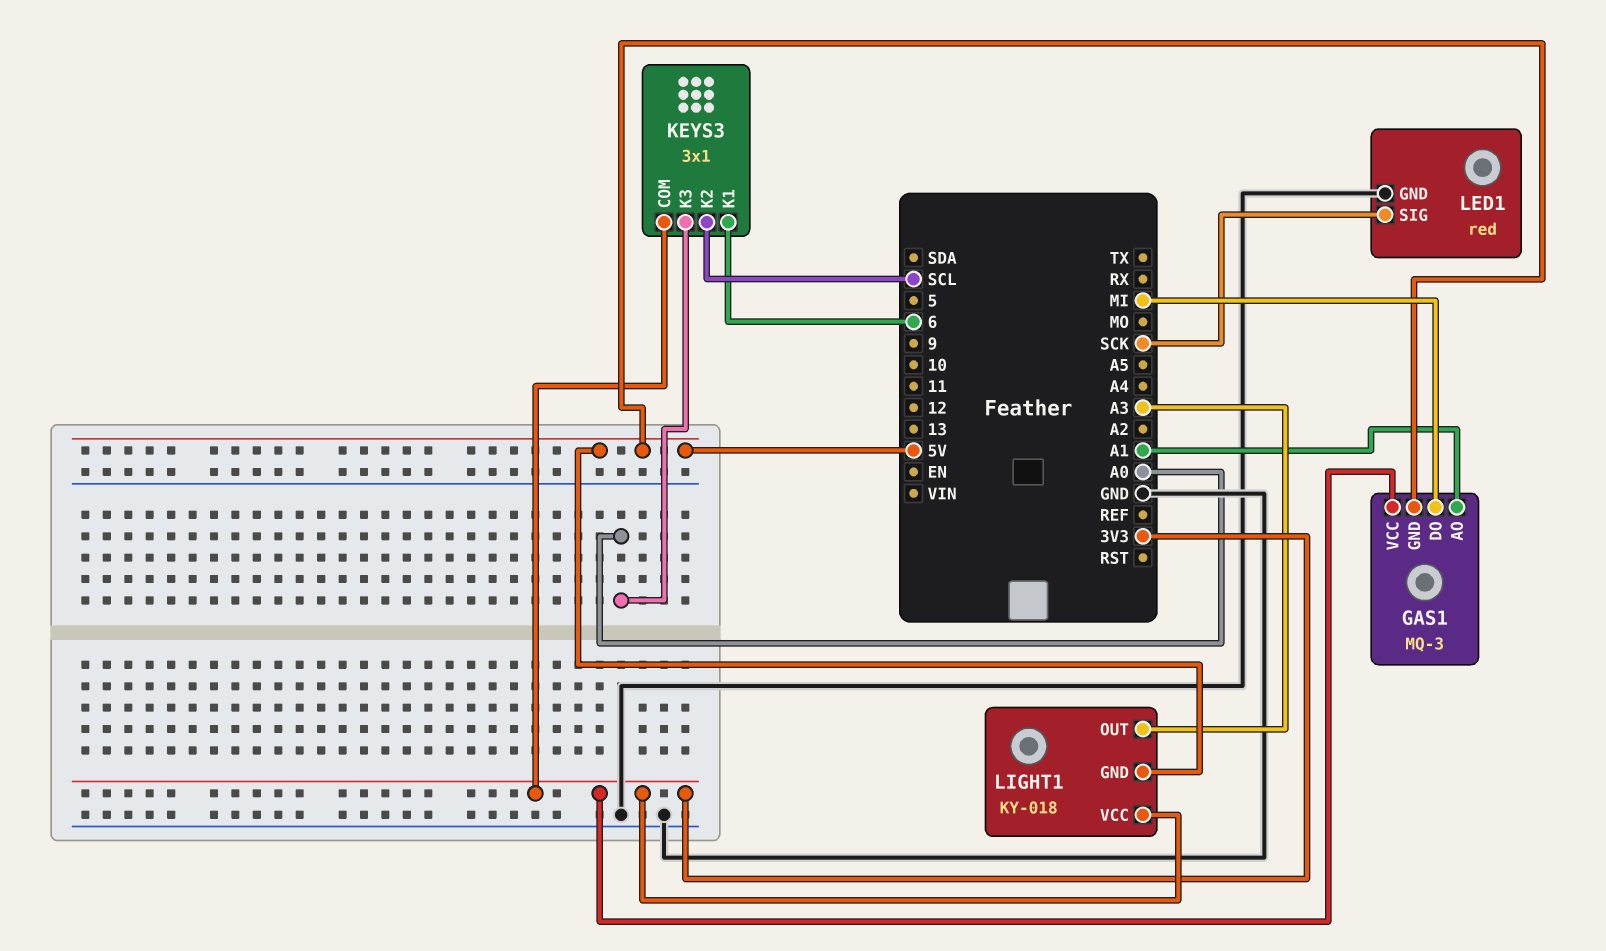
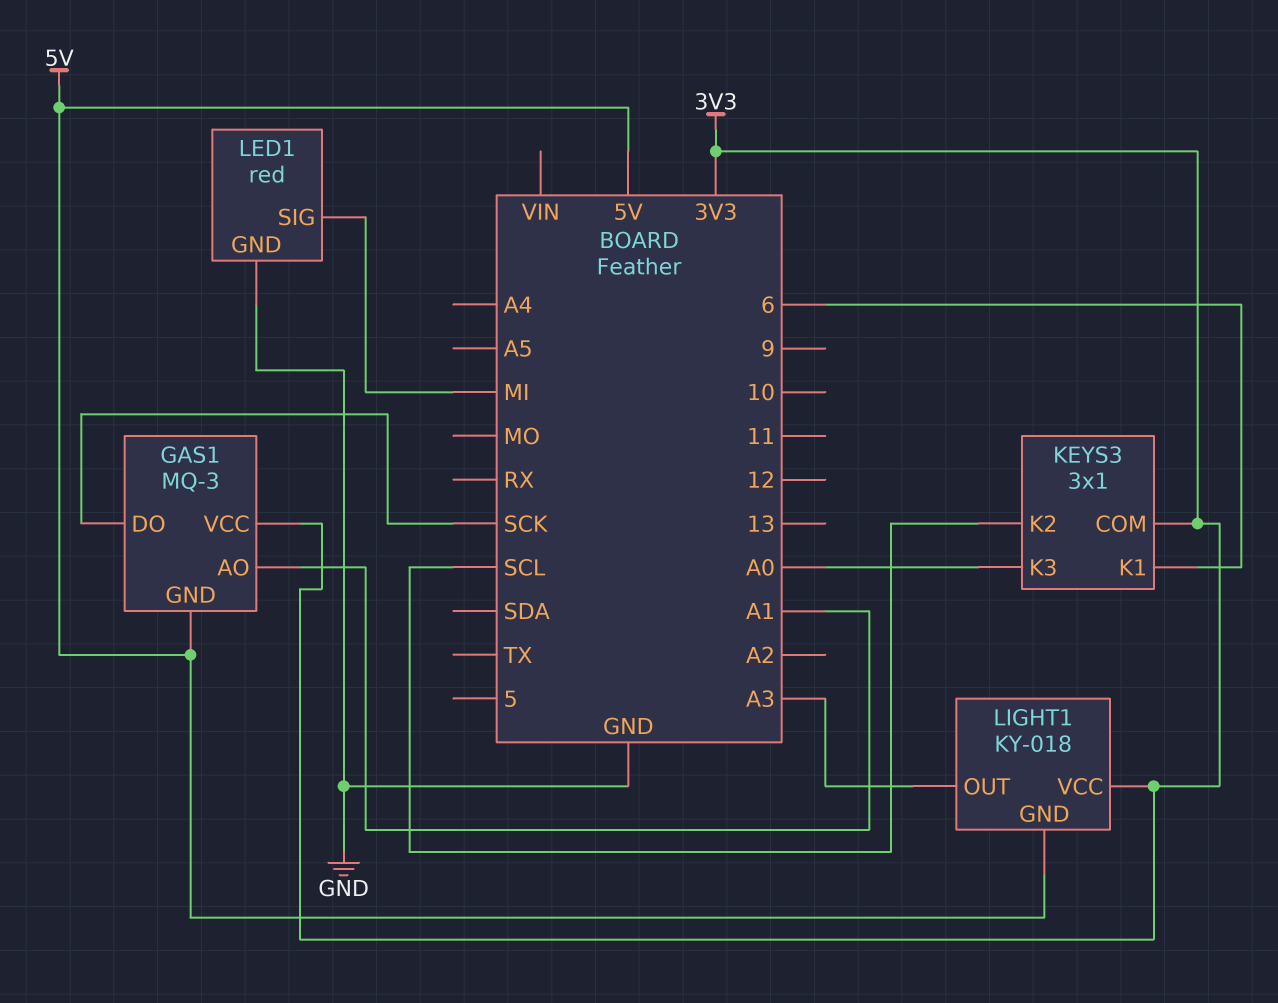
GAS1 pin DO: MI -> SCK
LED1 pin SIG: SCK -> MI

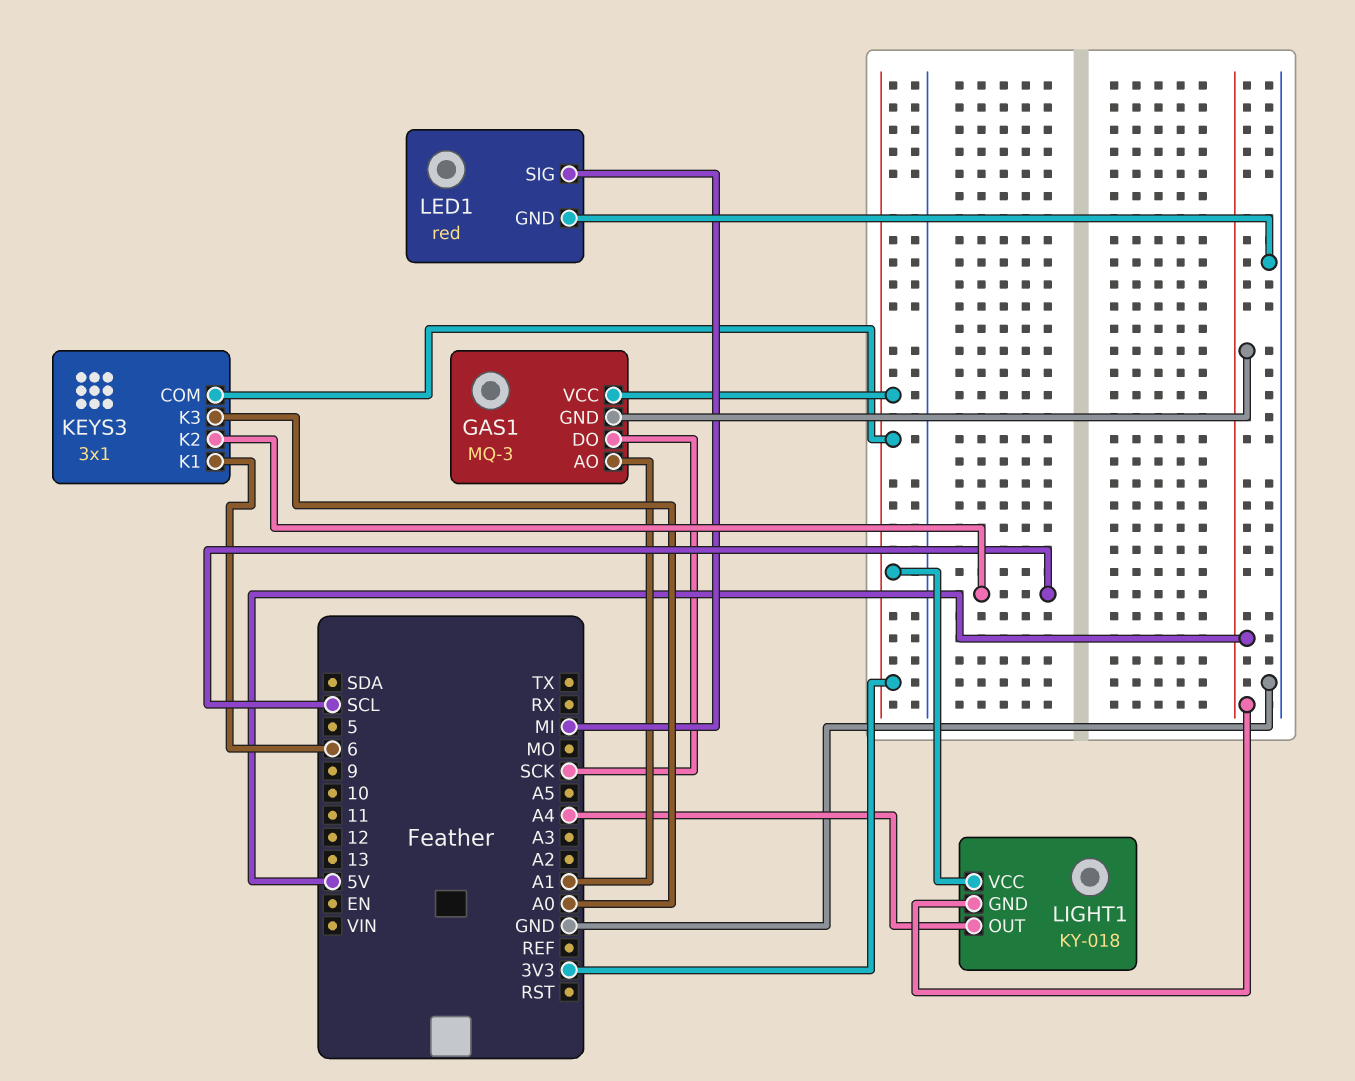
LIGHT1 pin OUT: A3 -> A4

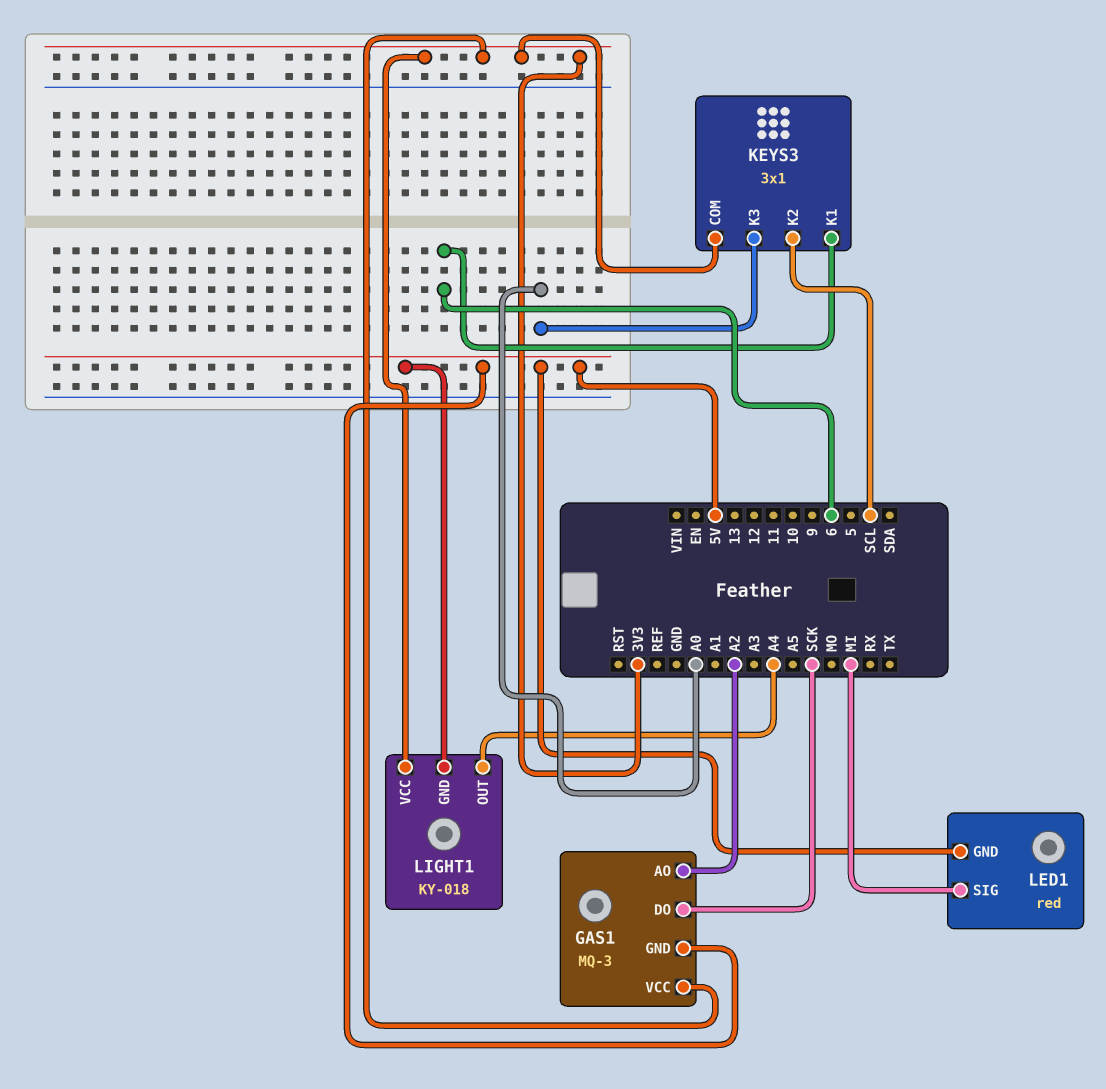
GAS1 pin AO: A1 -> A2
LED1 pin GND: GND -> 5V

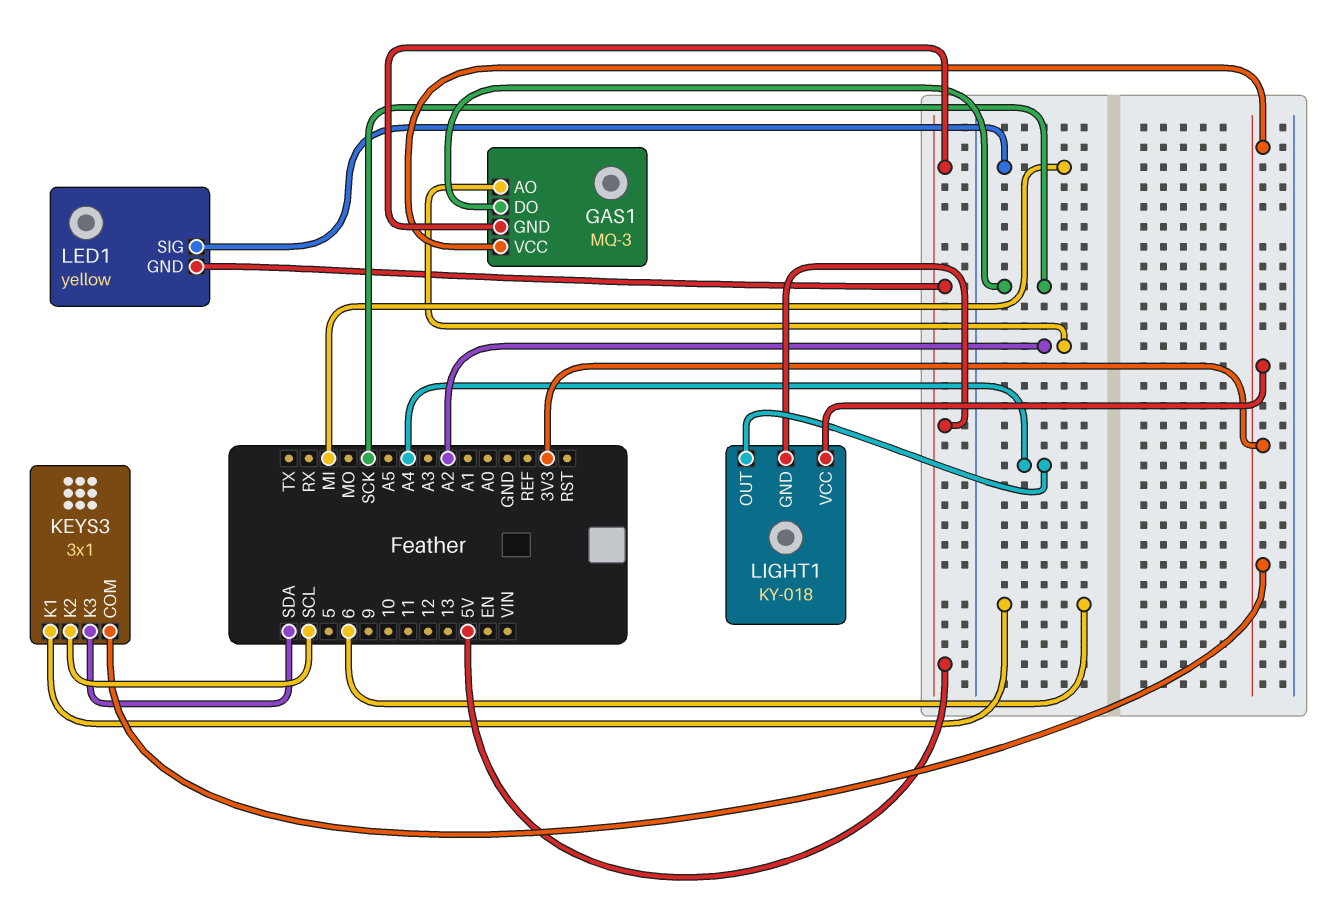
KEYS3 pin K3: A0 -> SDA
LED1: red -> yellow

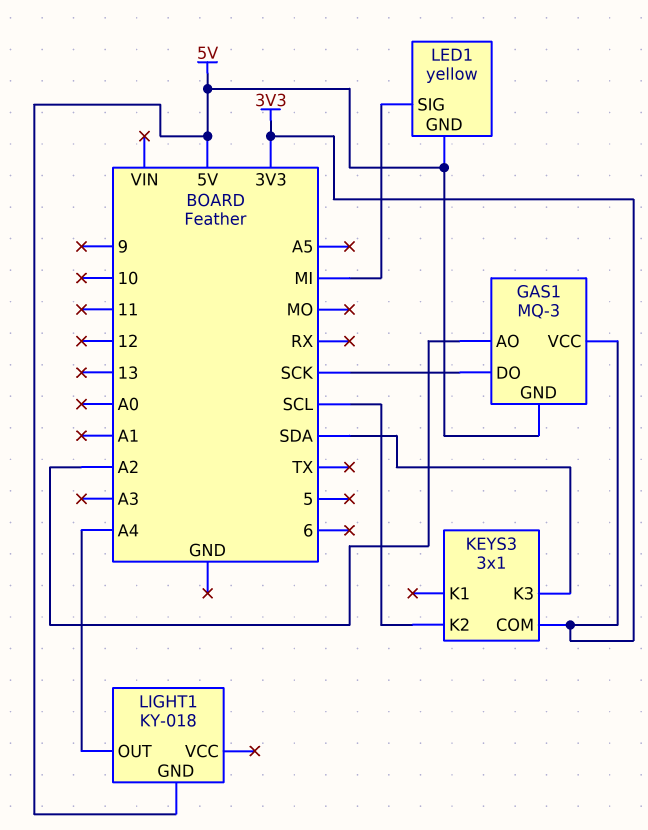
KEYS3 pin K1: 6 -> none
LIGHT1 pin VCC: 3V3 -> none

